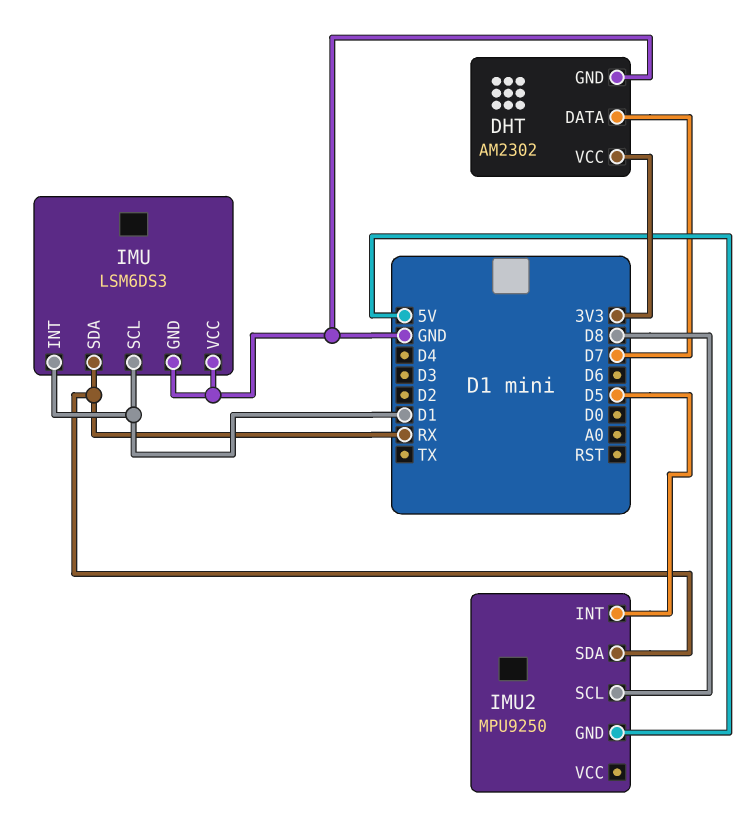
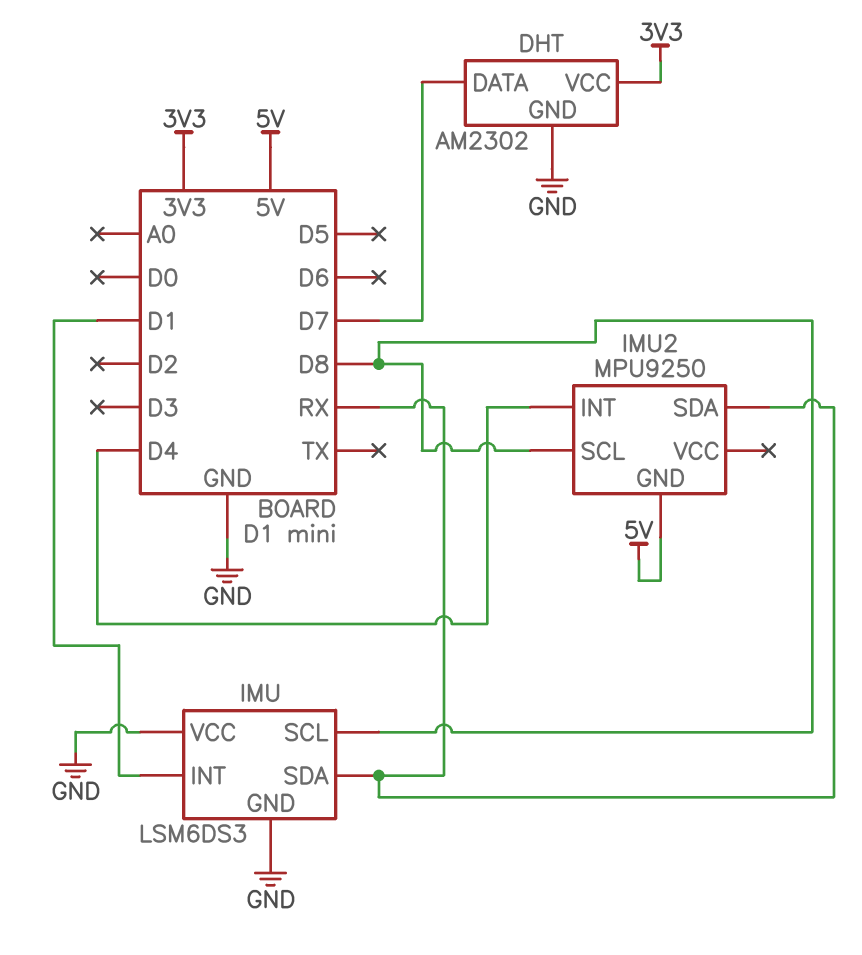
IMU pin SCL: D1 -> D8
IMU2 pin INT: D5 -> D4

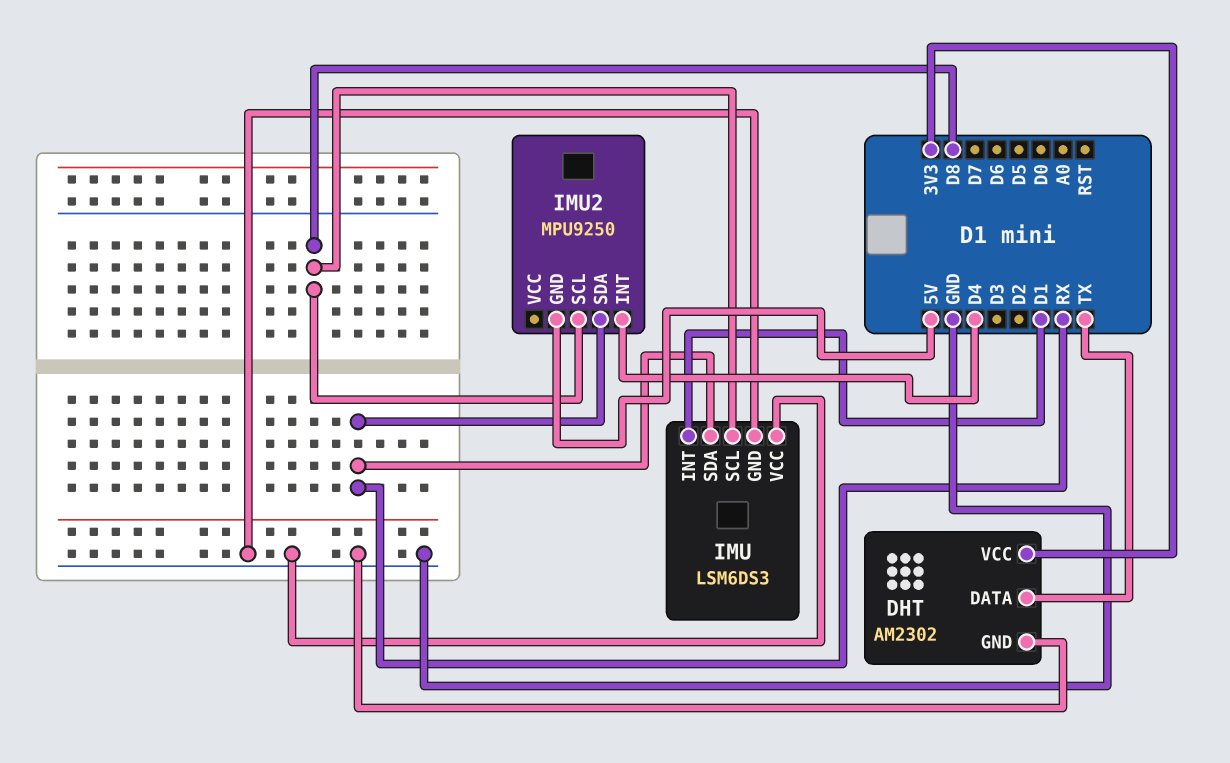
DHT pin DATA: D7 -> TX

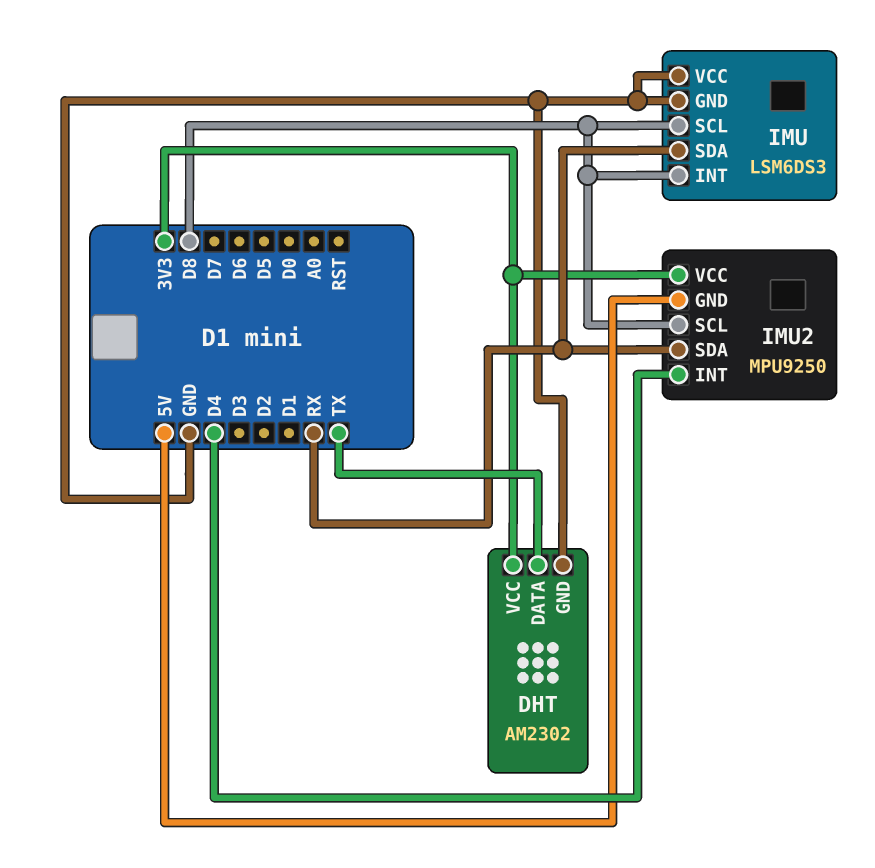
IMU pin INT: D1 -> D8
IMU2 pin VCC: none -> 3V3

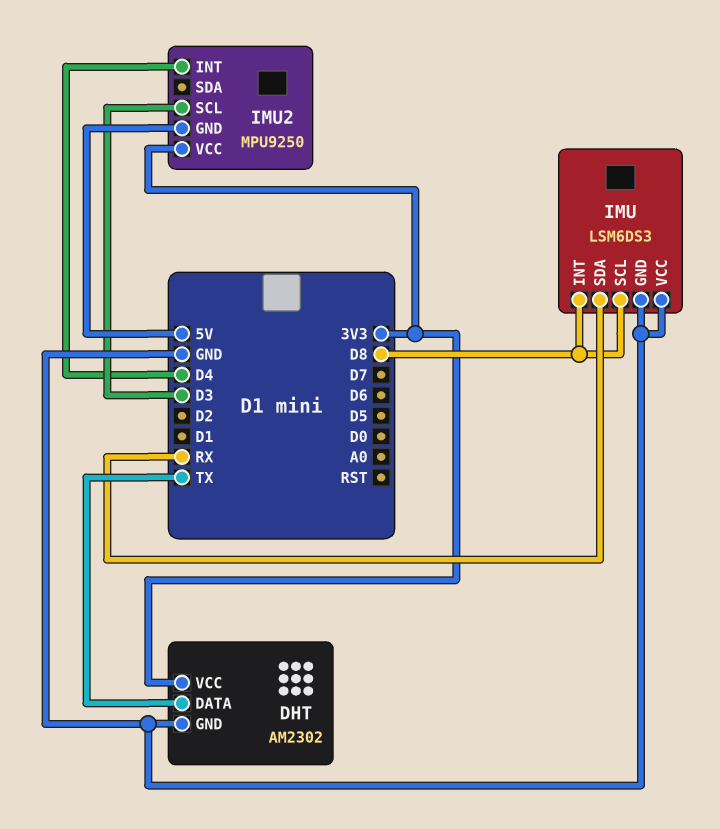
IMU2 pin SCL: D8 -> D3
IMU2 pin SDA: RX -> none

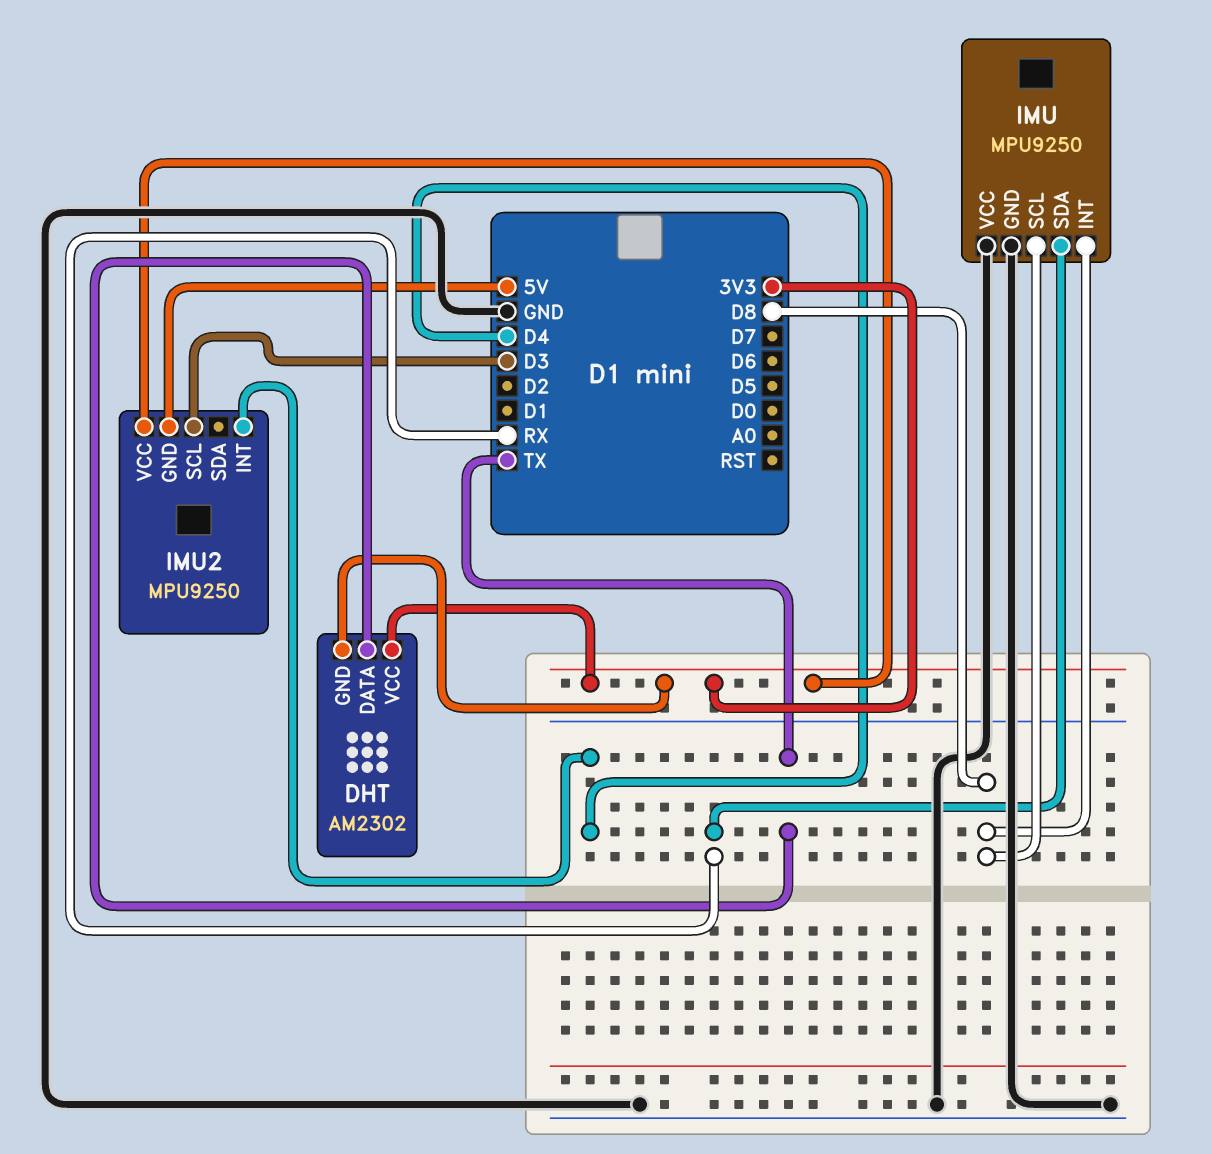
DHT pin GND: GND -> 3V3
IMU: LSM6DS3 -> MPU9250

